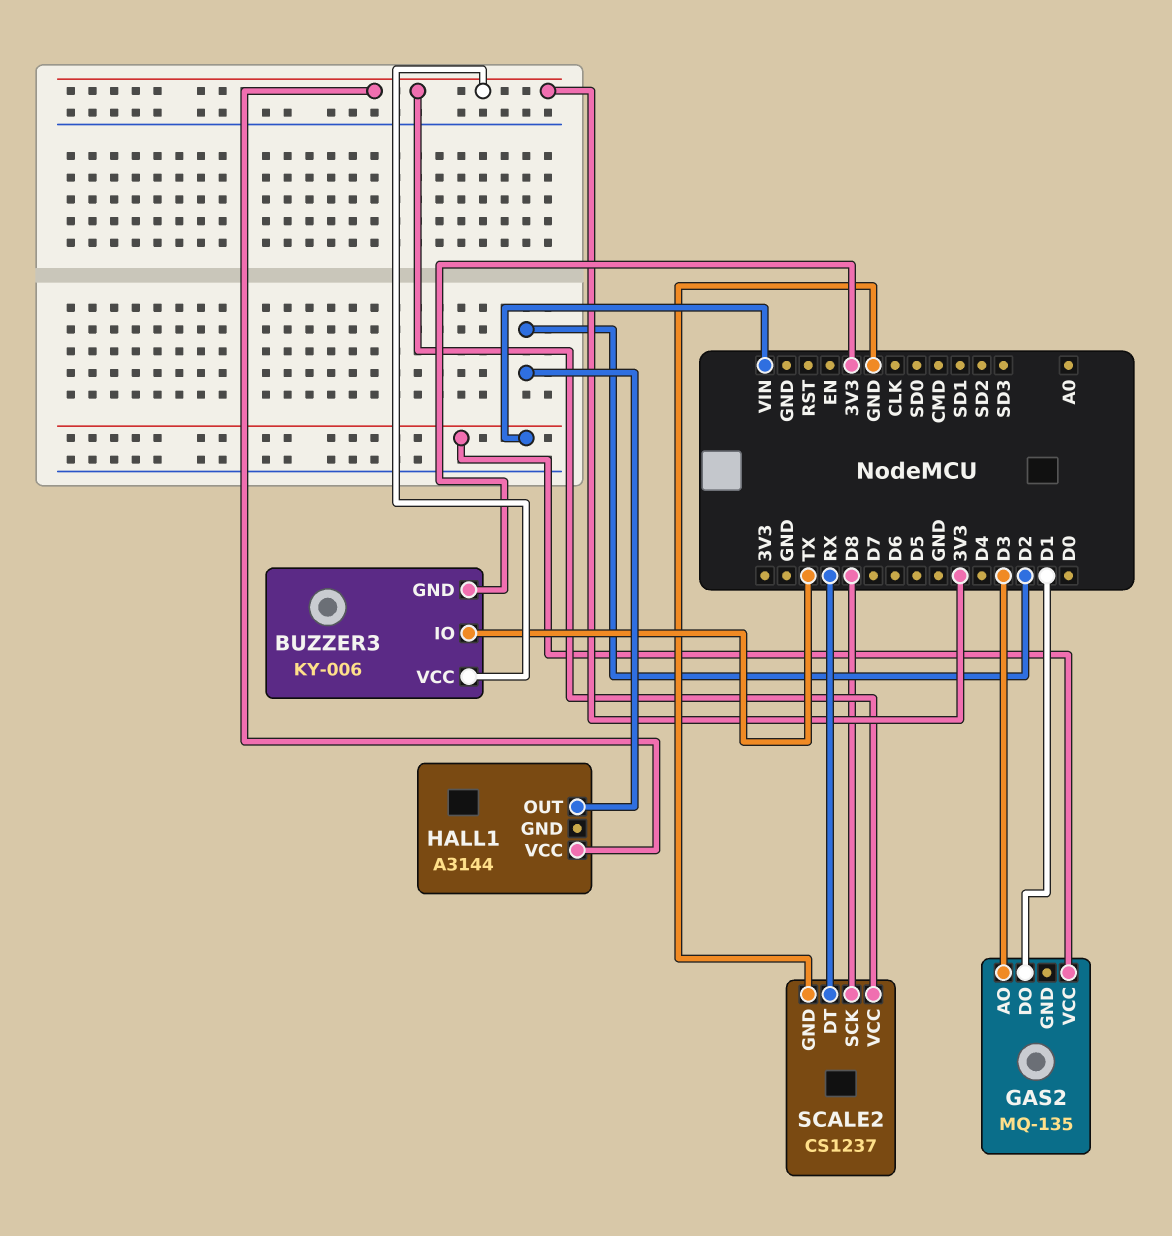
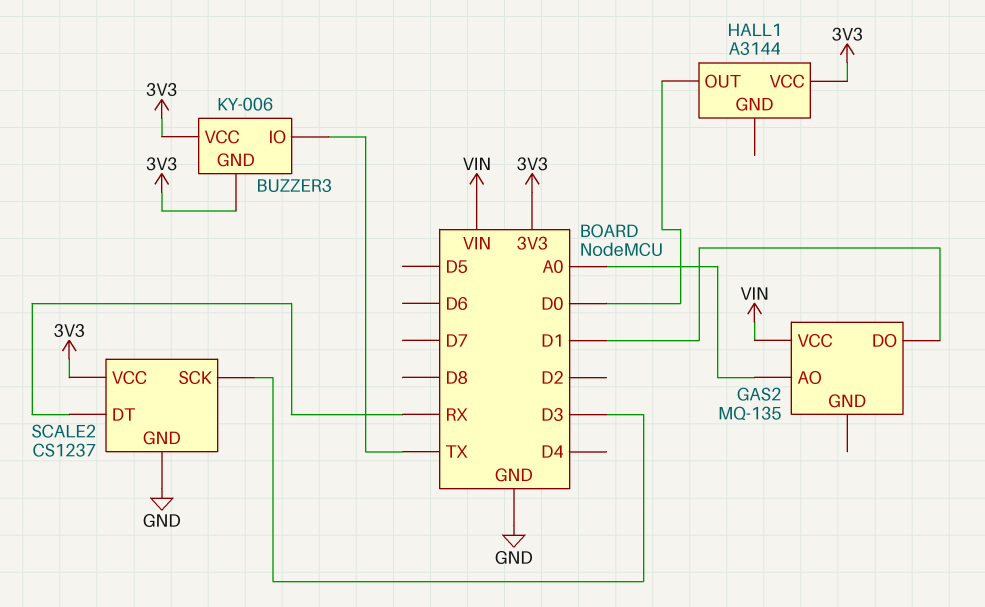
GAS2 pin AO: D3 -> A0
HALL1 pin OUT: D2 -> D0
SCALE2 pin SCK: D8 -> D3

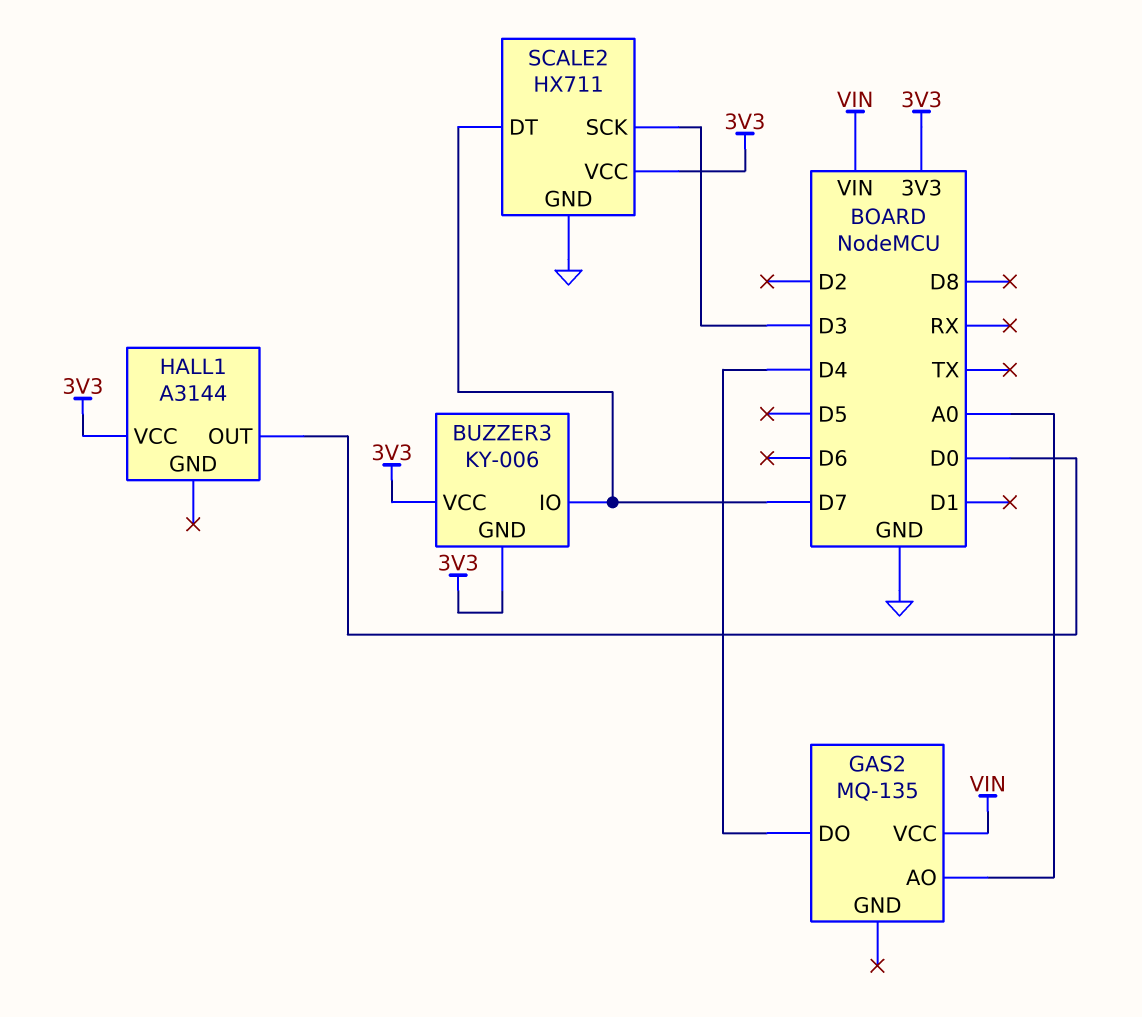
BUZZER3 pin IO: TX -> D7
GAS2 pin DO: D1 -> D4
SCALE2: CS1237 -> HX711
SCALE2 pin DT: RX -> D7

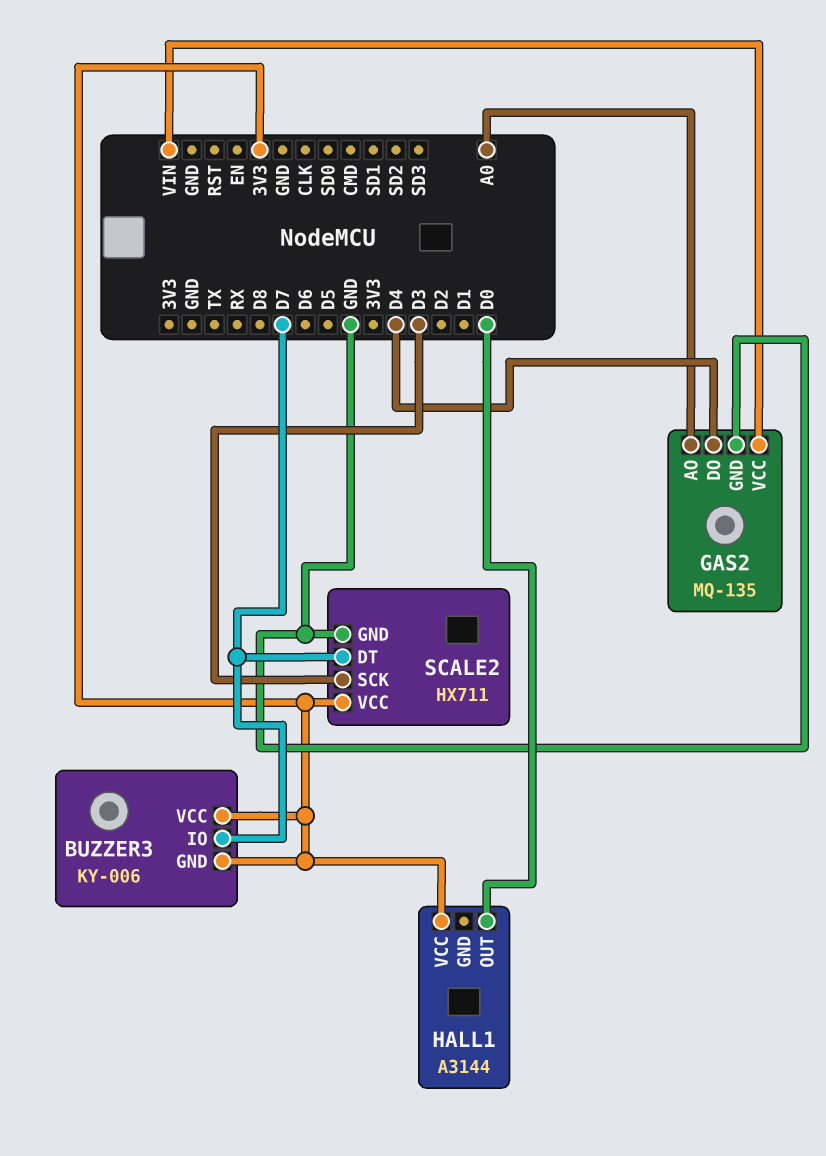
GAS2 pin GND: none -> GND

